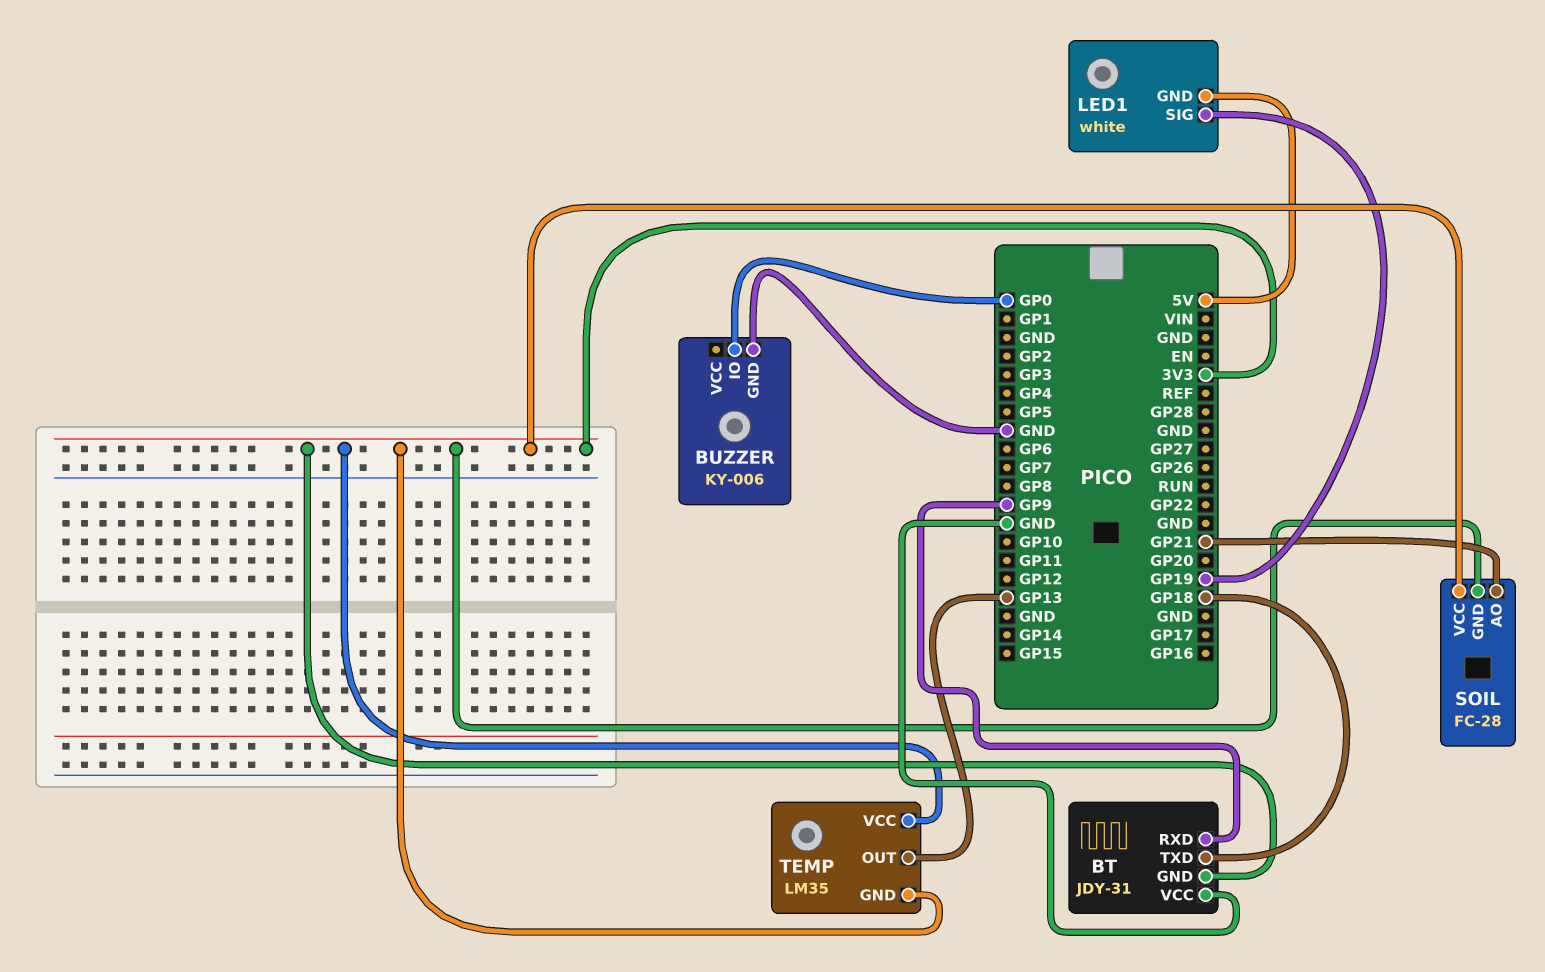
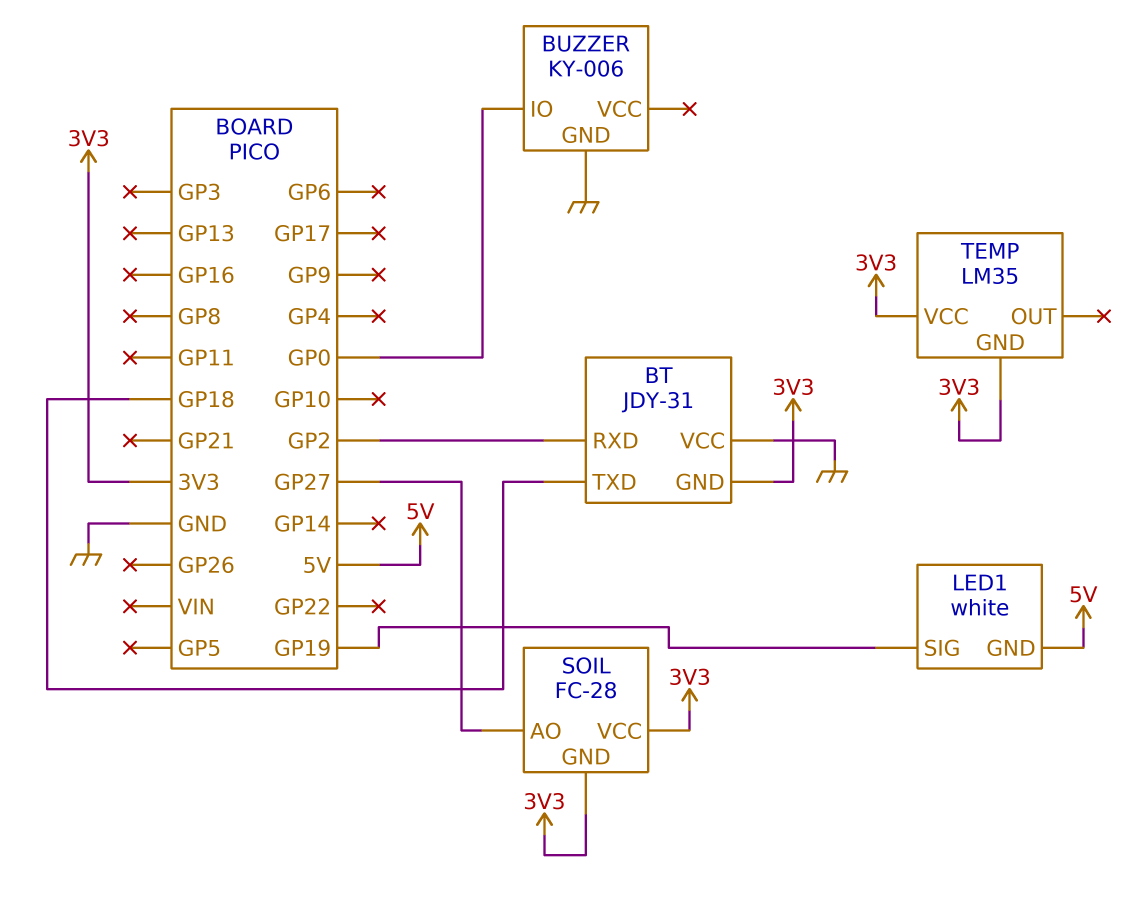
BT pin RXD: GP9 -> GP2
SOIL pin AO: GP21 -> GP27
TEMP pin OUT: GP13 -> none

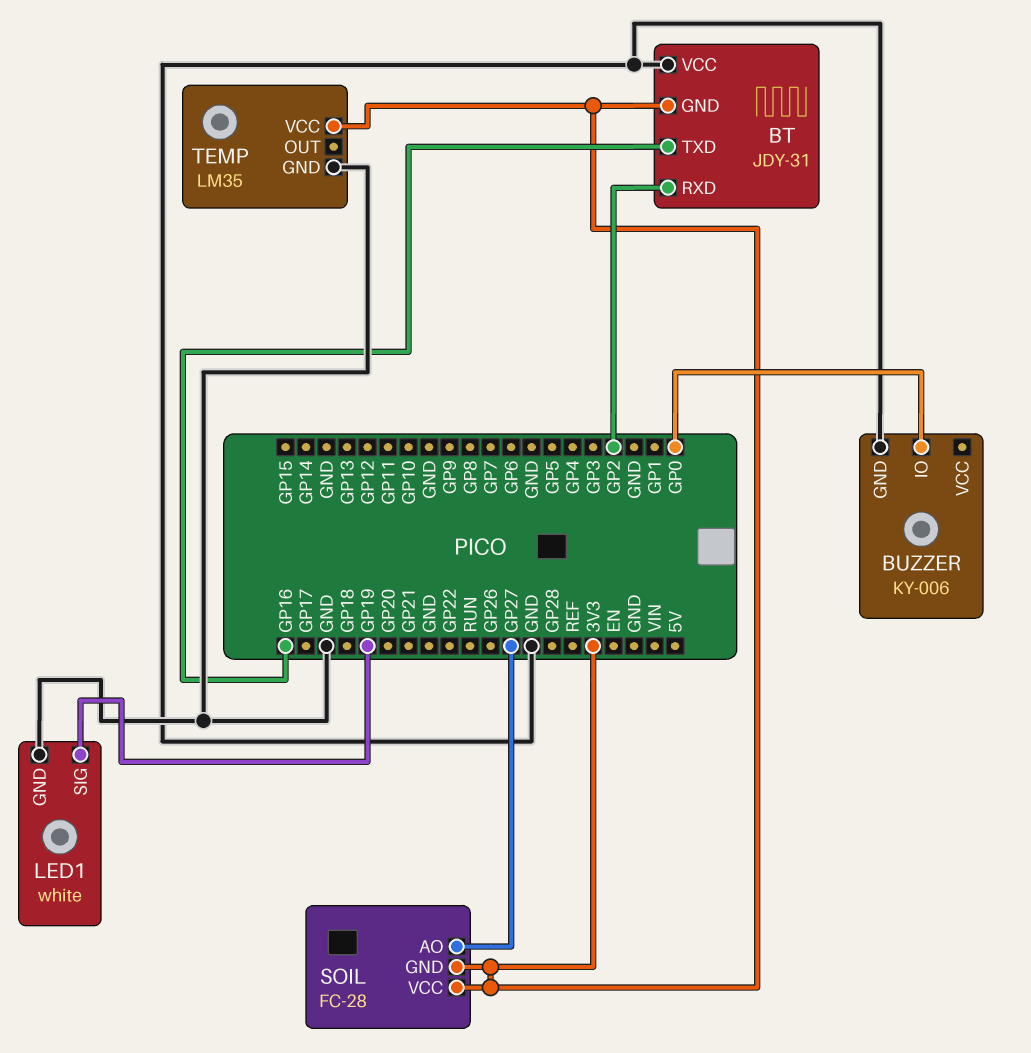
BT pin TXD: GP18 -> GP16
LED1 pin GND: 5V -> GND
TEMP pin GND: 3V3 -> GND

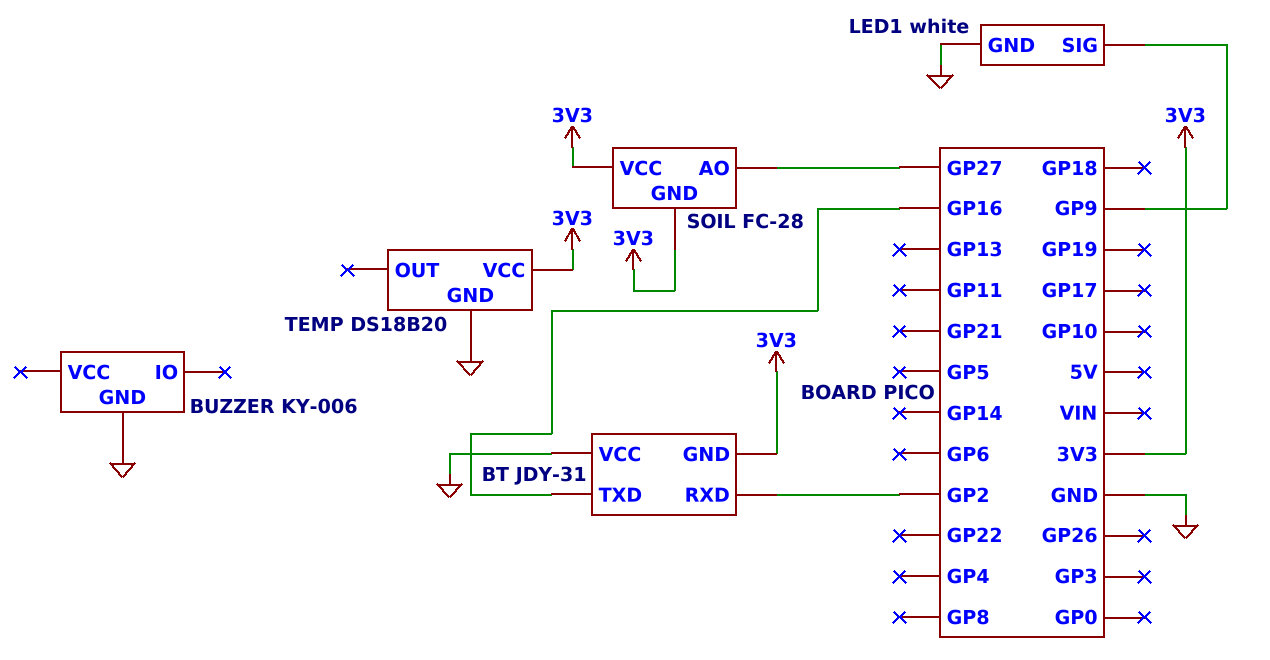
BUZZER pin IO: GP0 -> none
LED1 pin SIG: GP19 -> GP9
TEMP: LM35 -> DS18B20

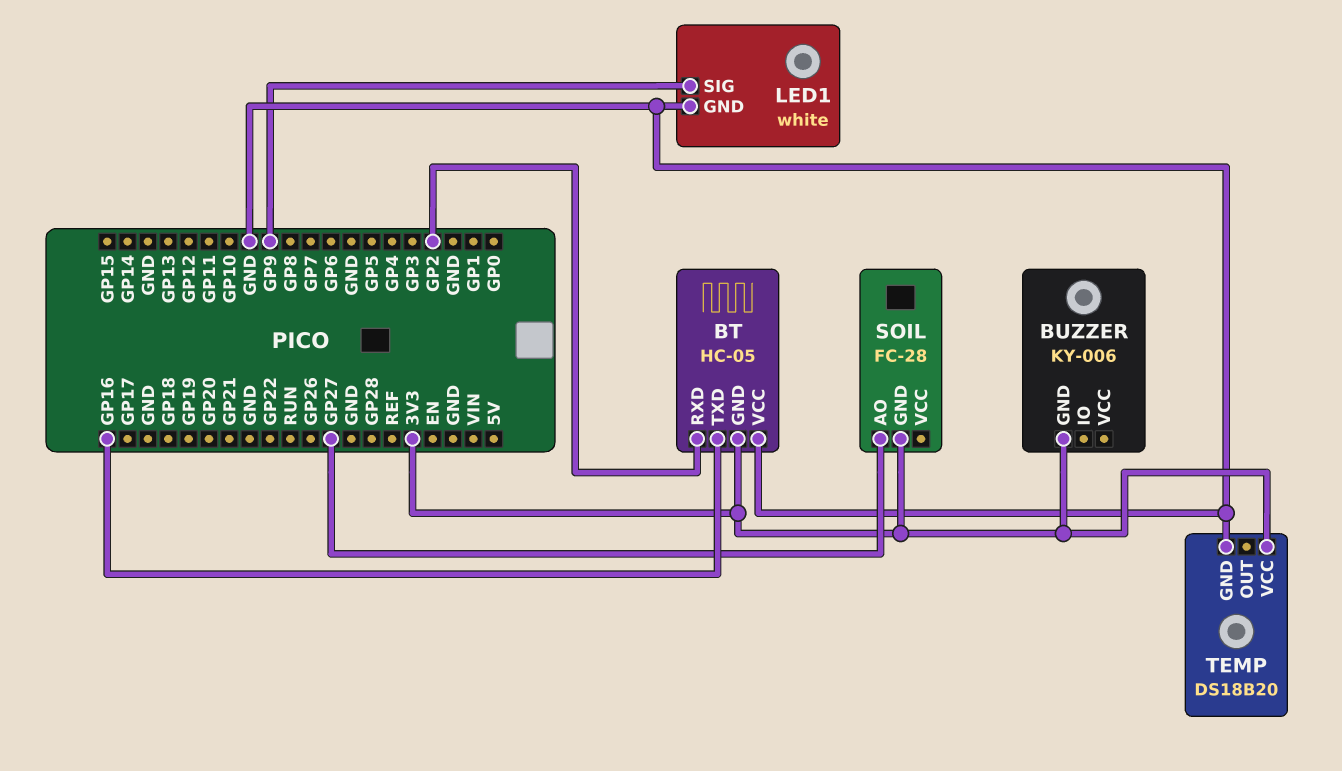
BT: JDY-31 -> HC-05
BUZZER pin GND: GND -> 3V3
SOIL pin VCC: 3V3 -> none

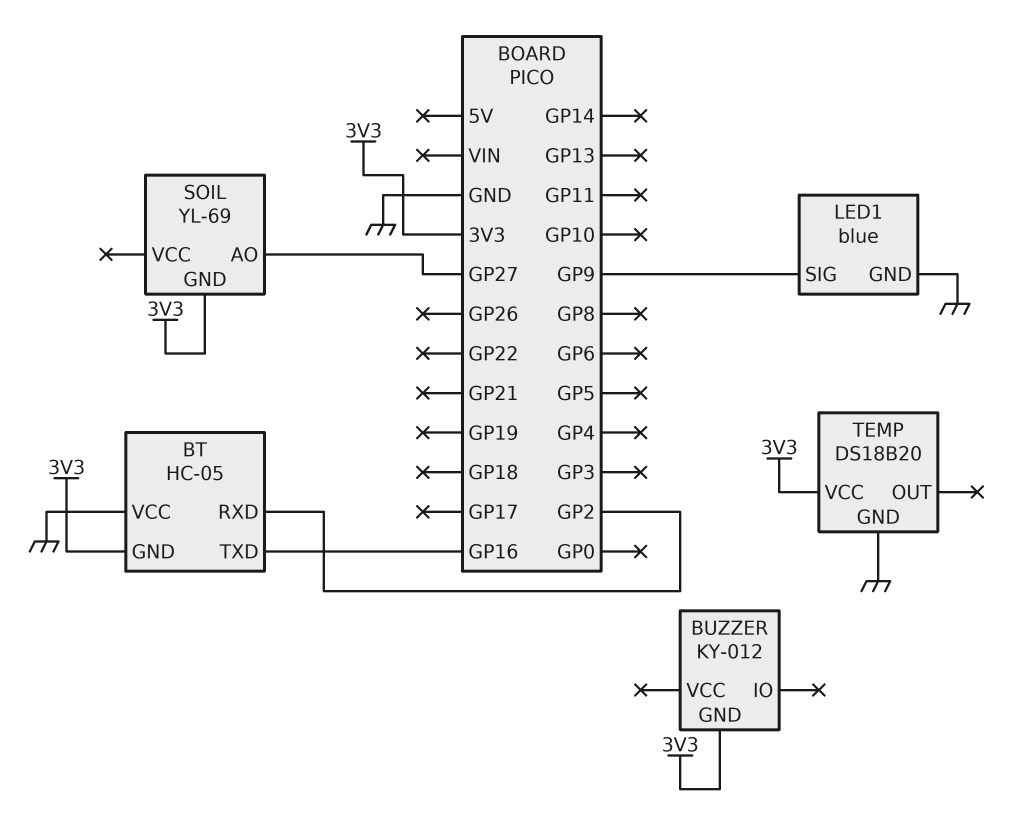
BUZZER: KY-006 -> KY-012
LED1: white -> blue
SOIL: FC-28 -> YL-69

